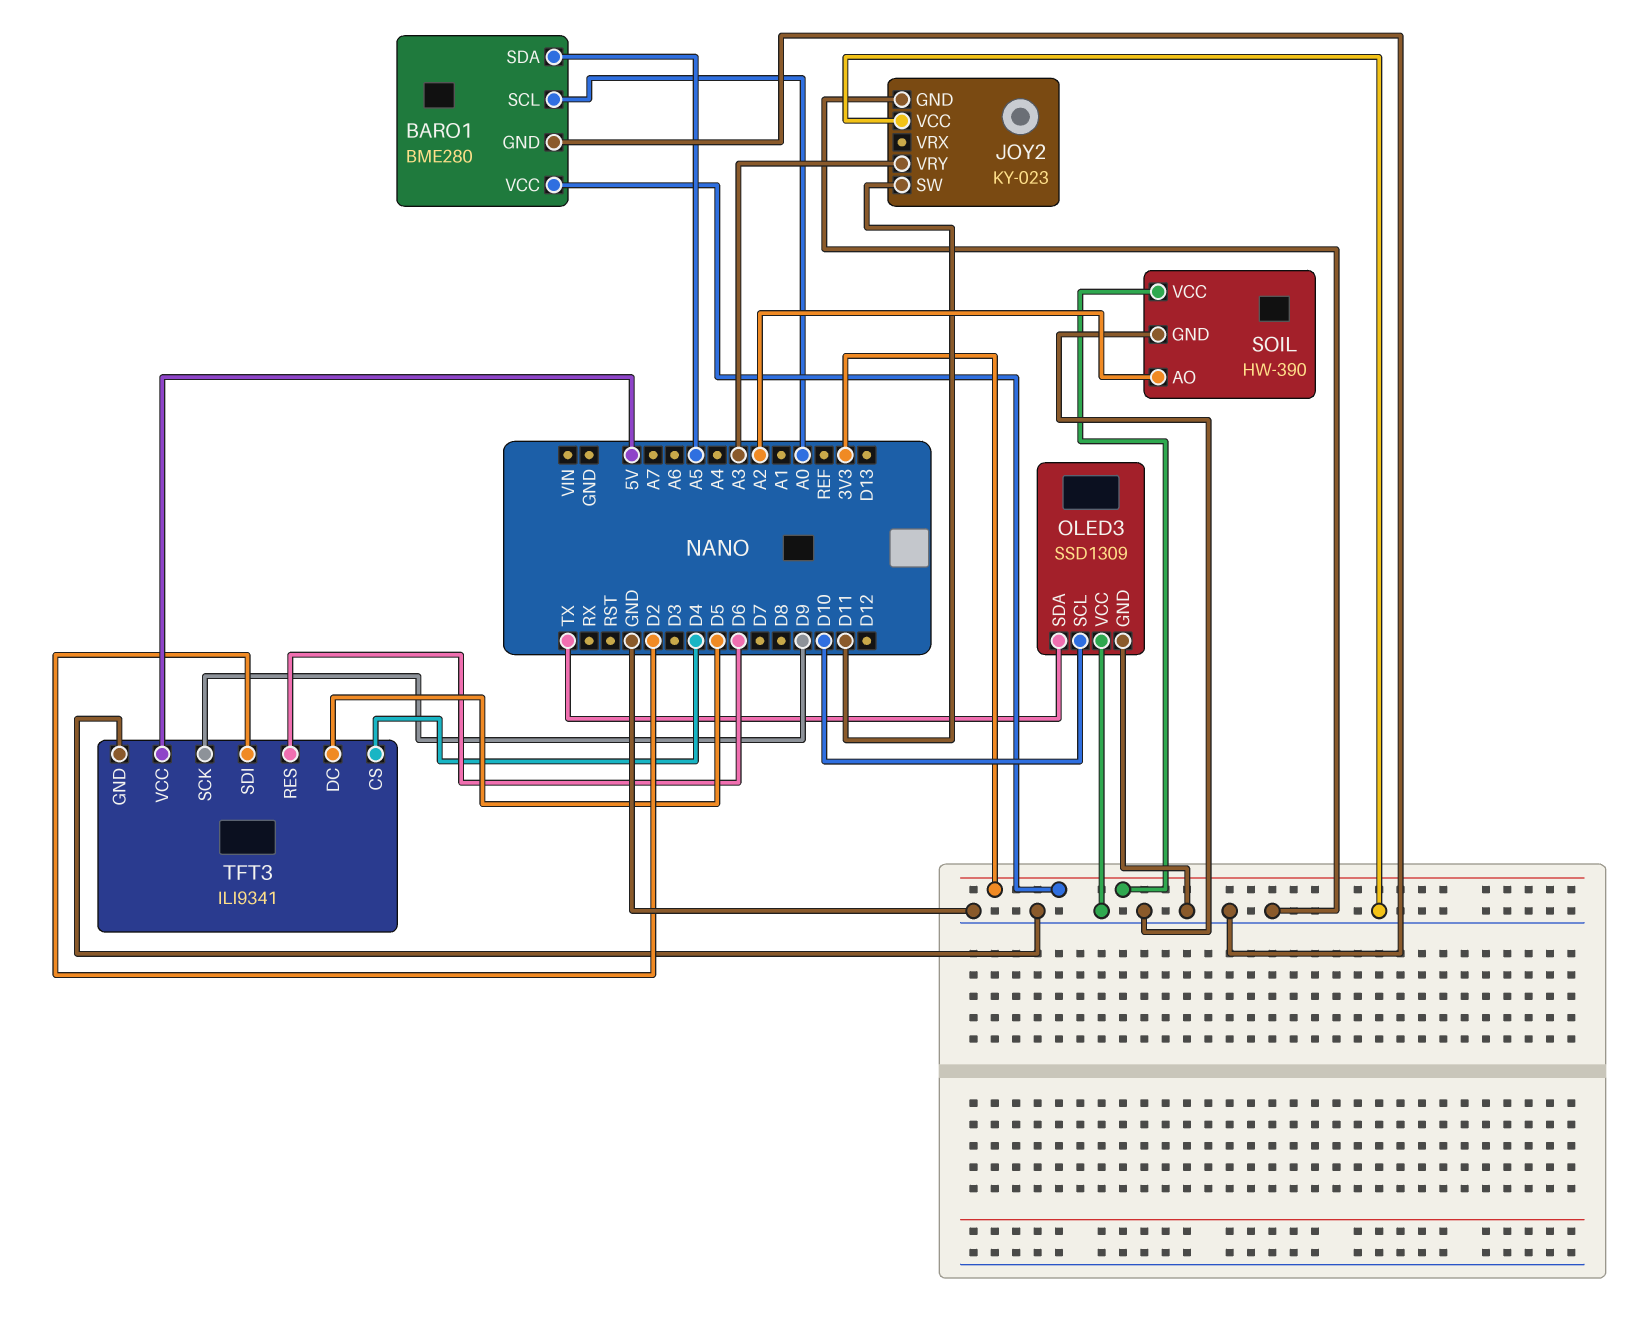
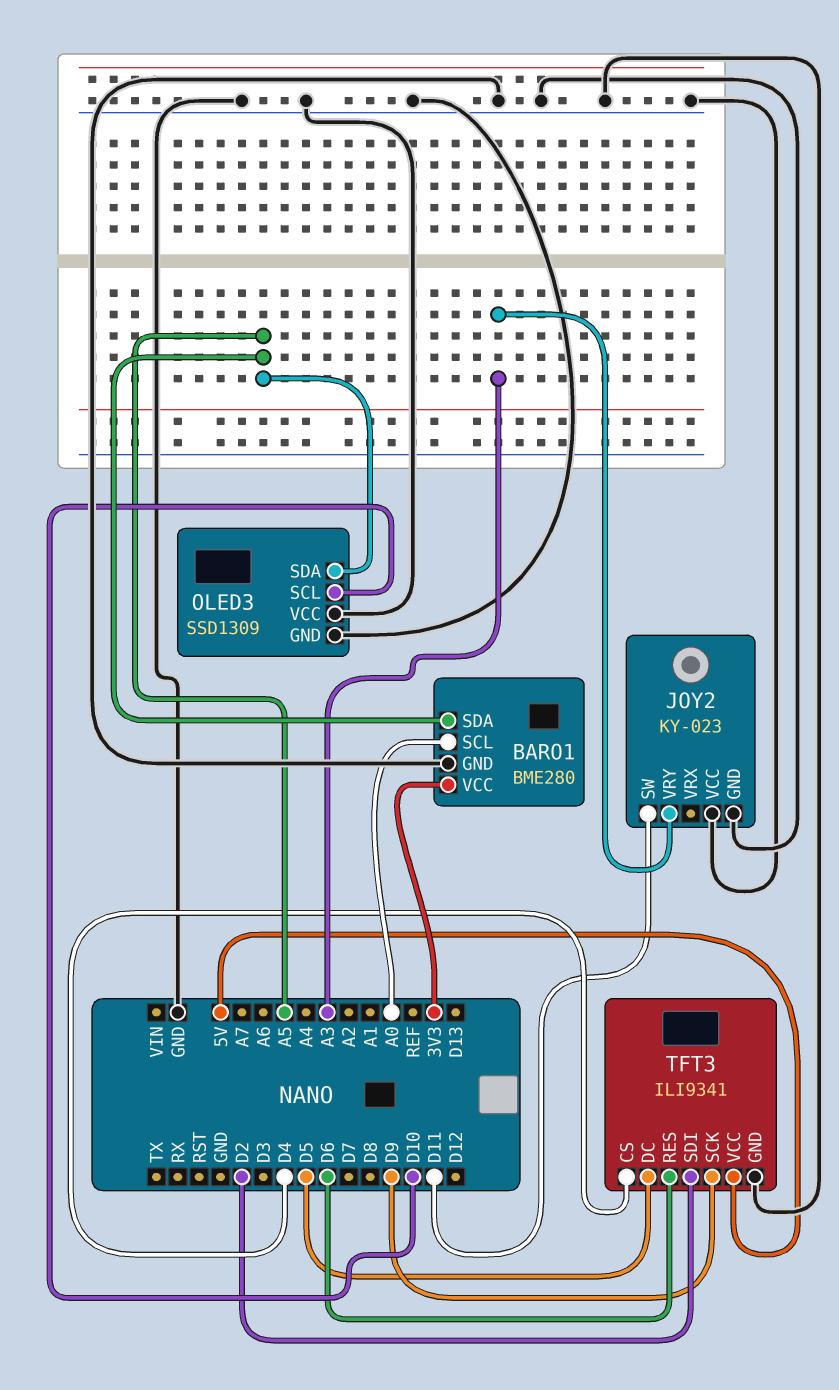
OLED3 pin SDA: TX -> A5
SOIL: HW-390 -> none
SOIL pin AO: A2 -> none
SOIL pin GND: GND -> none
SOIL pin VCC: 3V3 -> none

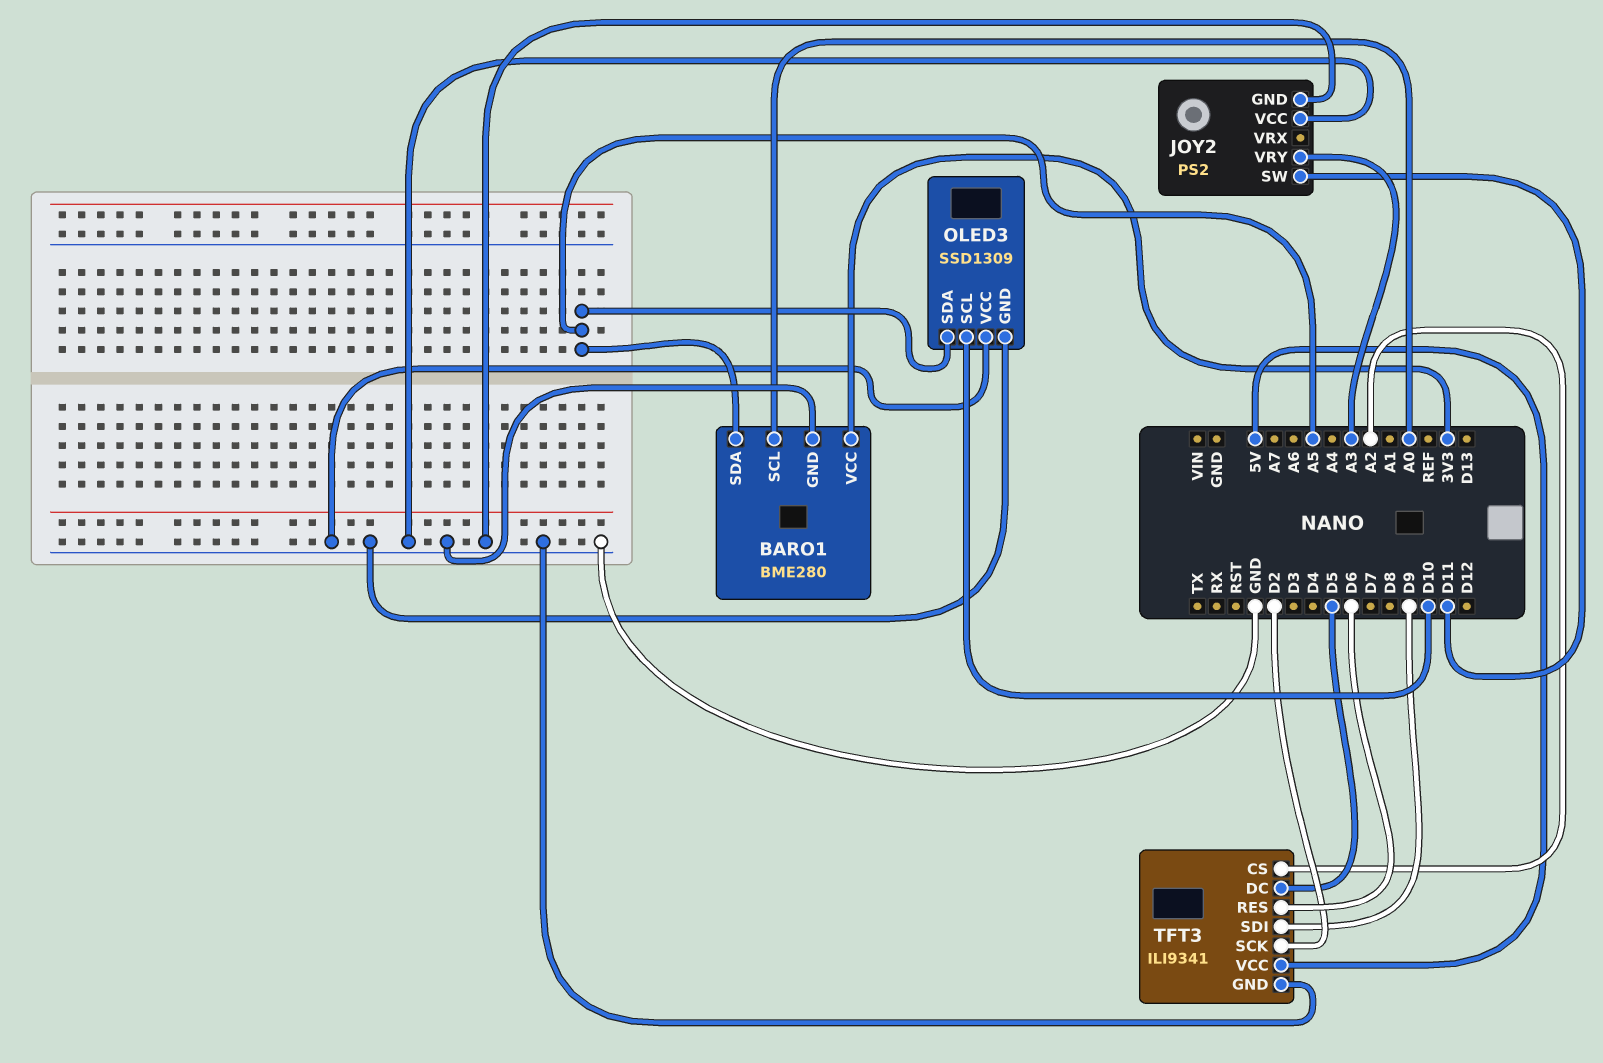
JOY2: KY-023 -> PS2
TFT3 pin CS: D4 -> A2
TFT3 pin SCK: D9 -> D2
TFT3 pin SDI: D2 -> D9

